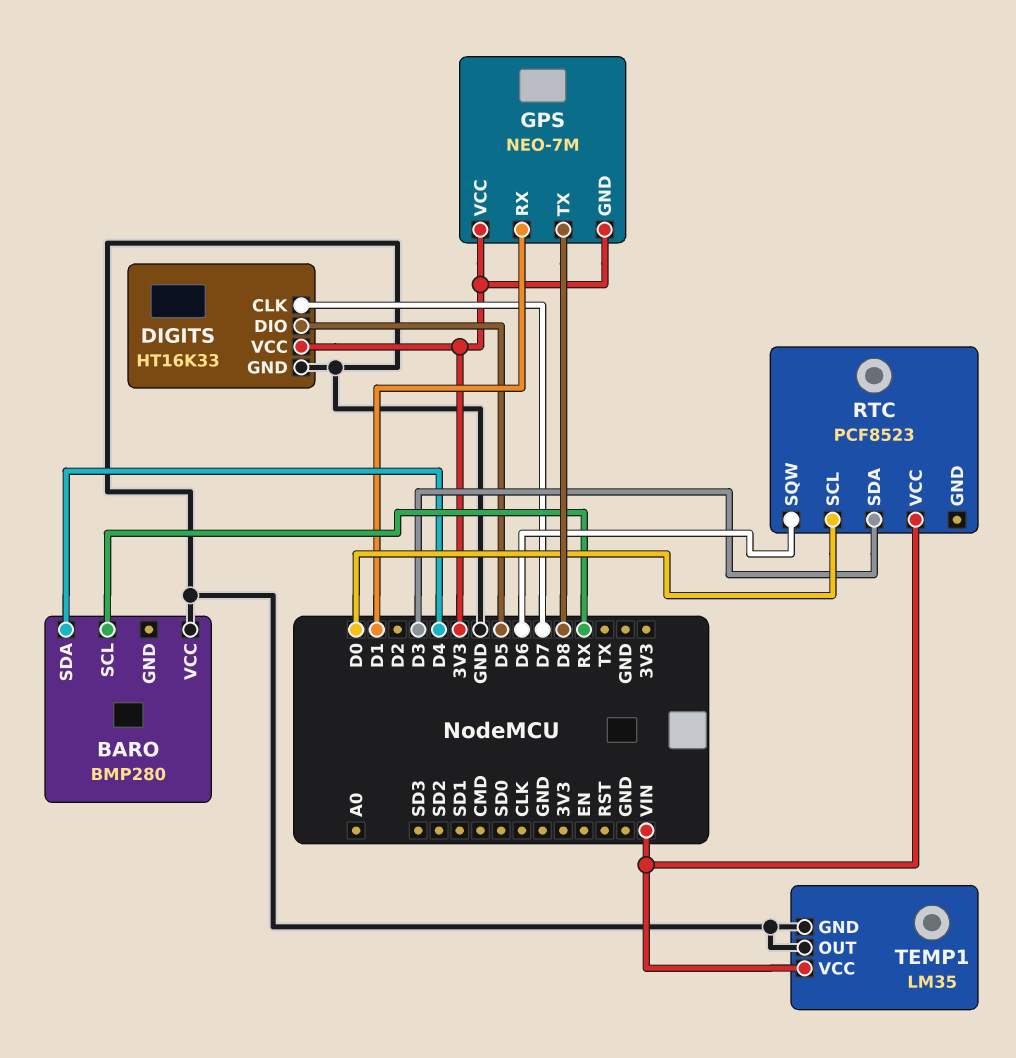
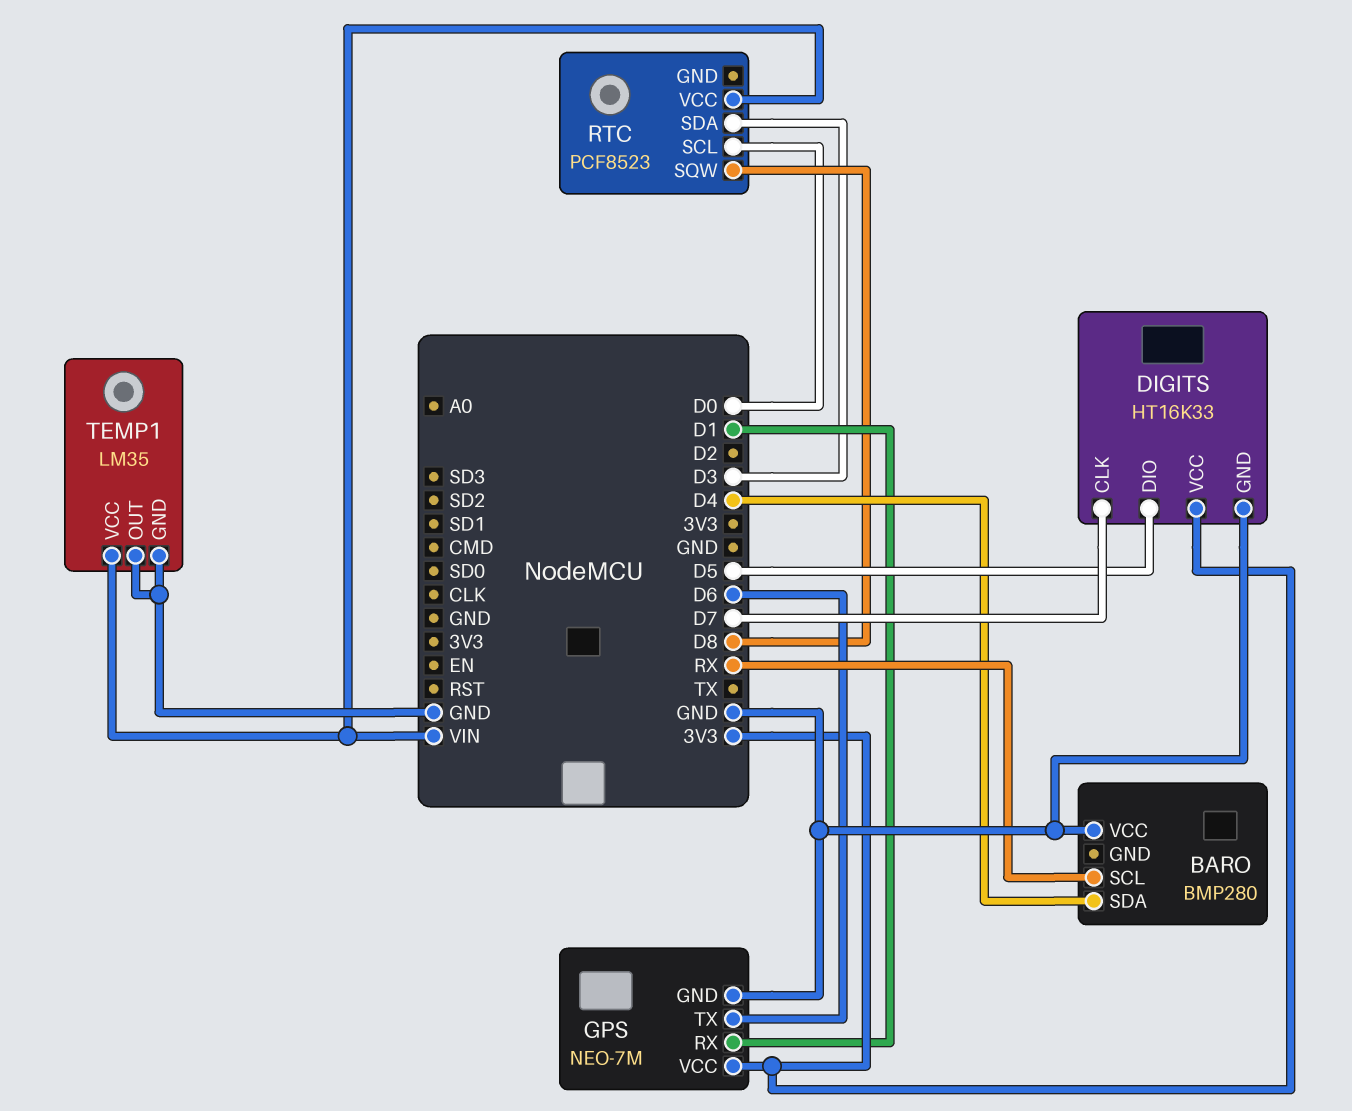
GPS pin GND: 3V3 -> GND
GPS pin TX: D8 -> D6
RTC pin SQW: D6 -> D8

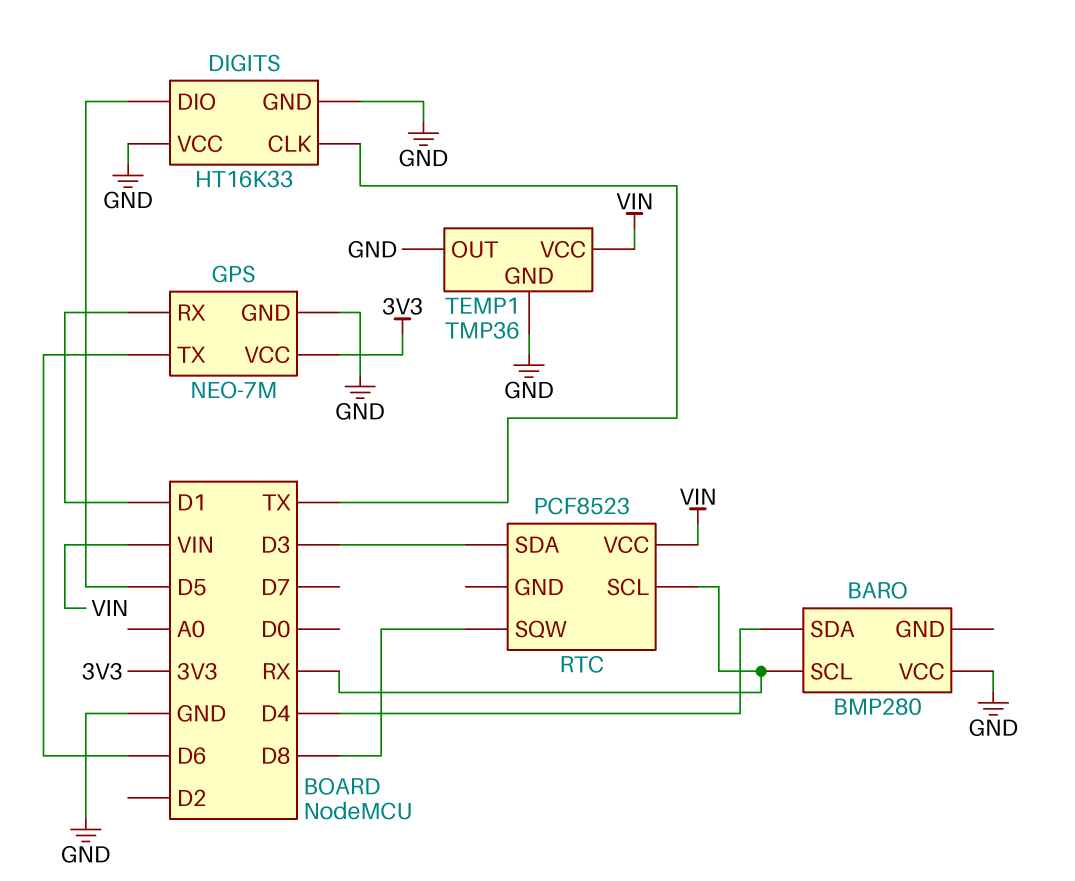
DIGITS pin CLK: D7 -> TX
DIGITS pin VCC: 3V3 -> GND
RTC pin SCL: D0 -> RX
TEMP1: LM35 -> TMP36

